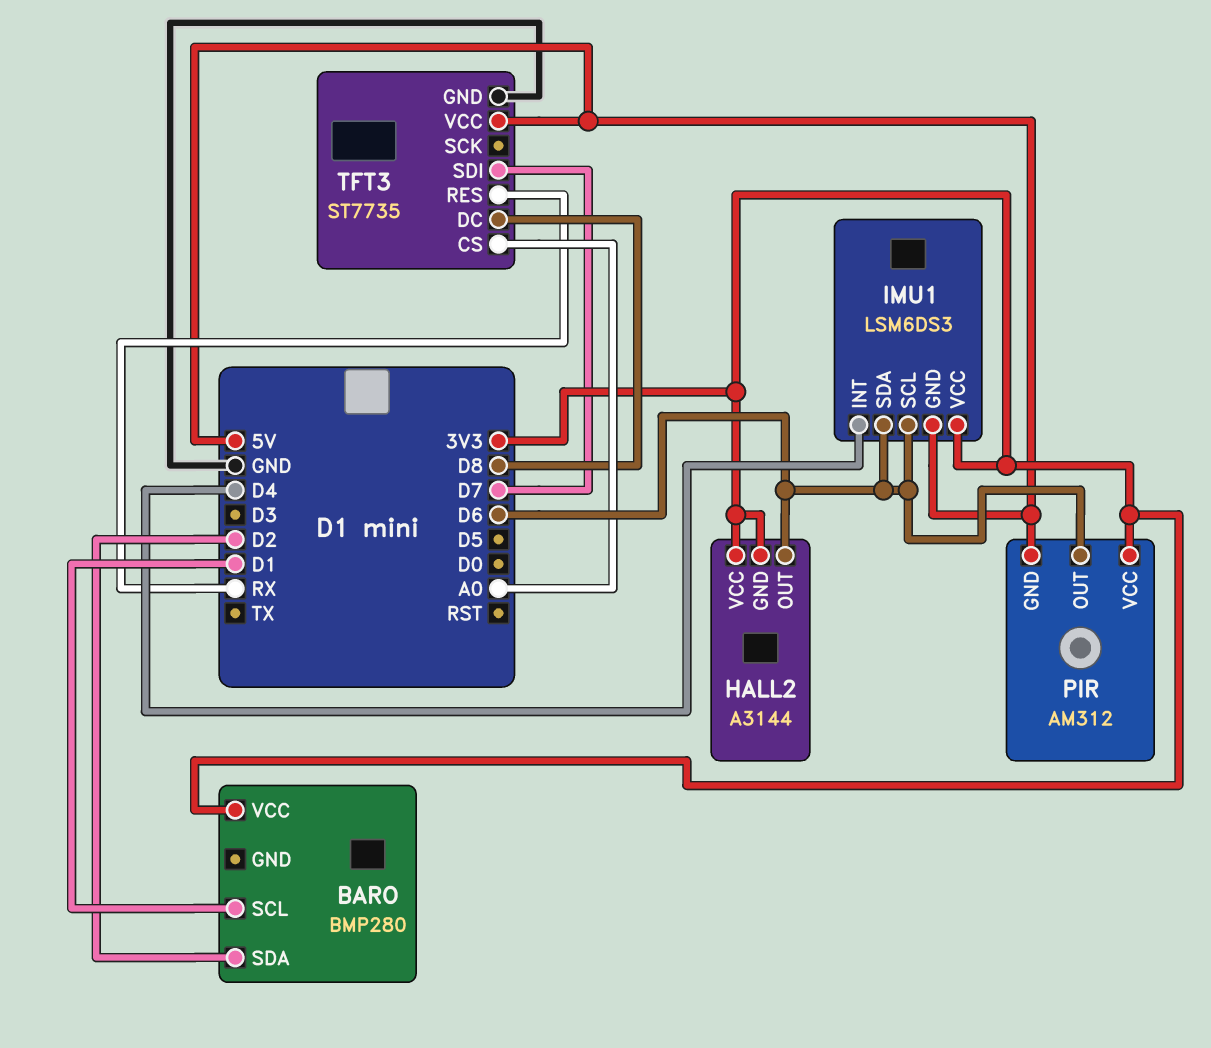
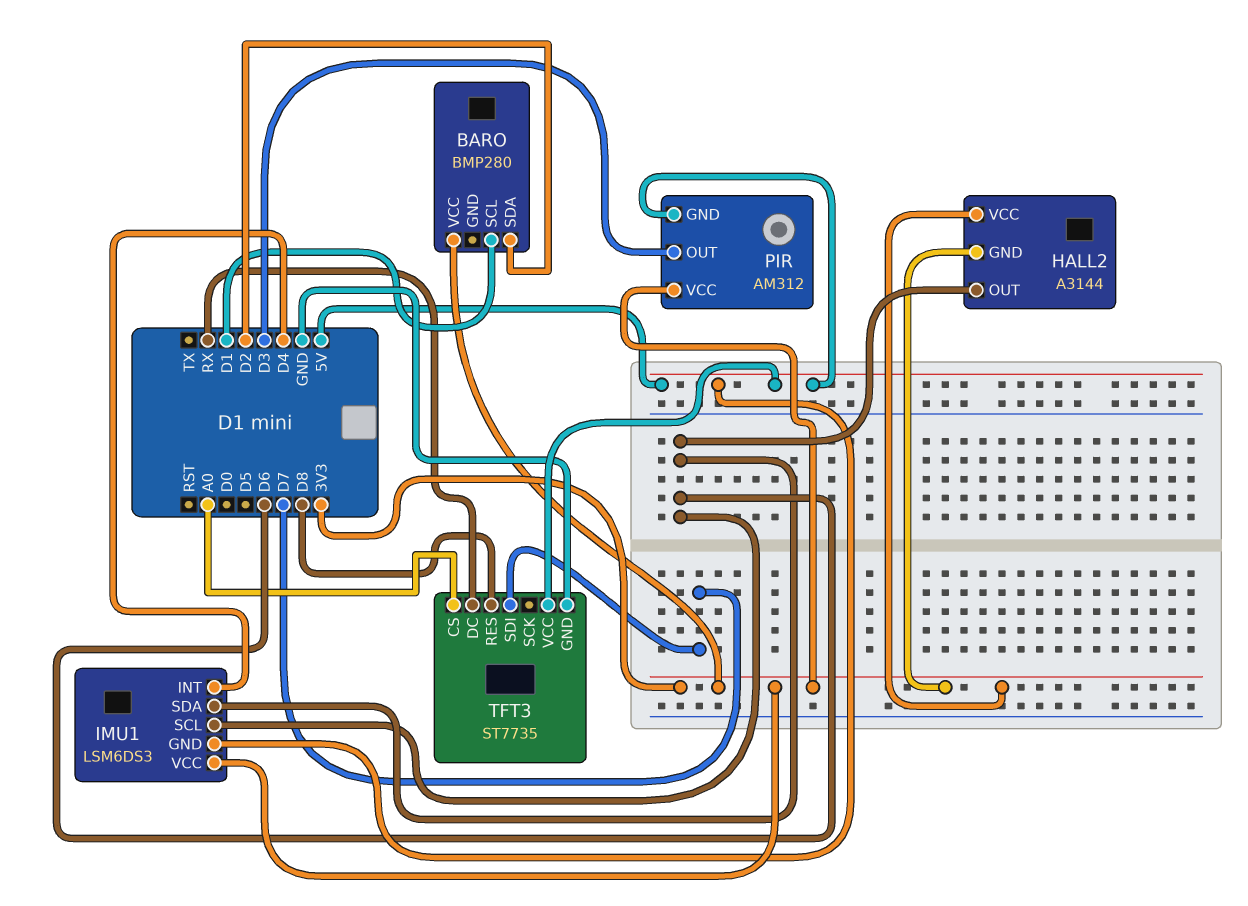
PIR pin OUT: D6 -> D3
TFT3 pin DC: D8 -> RX
TFT3 pin RES: RX -> D8

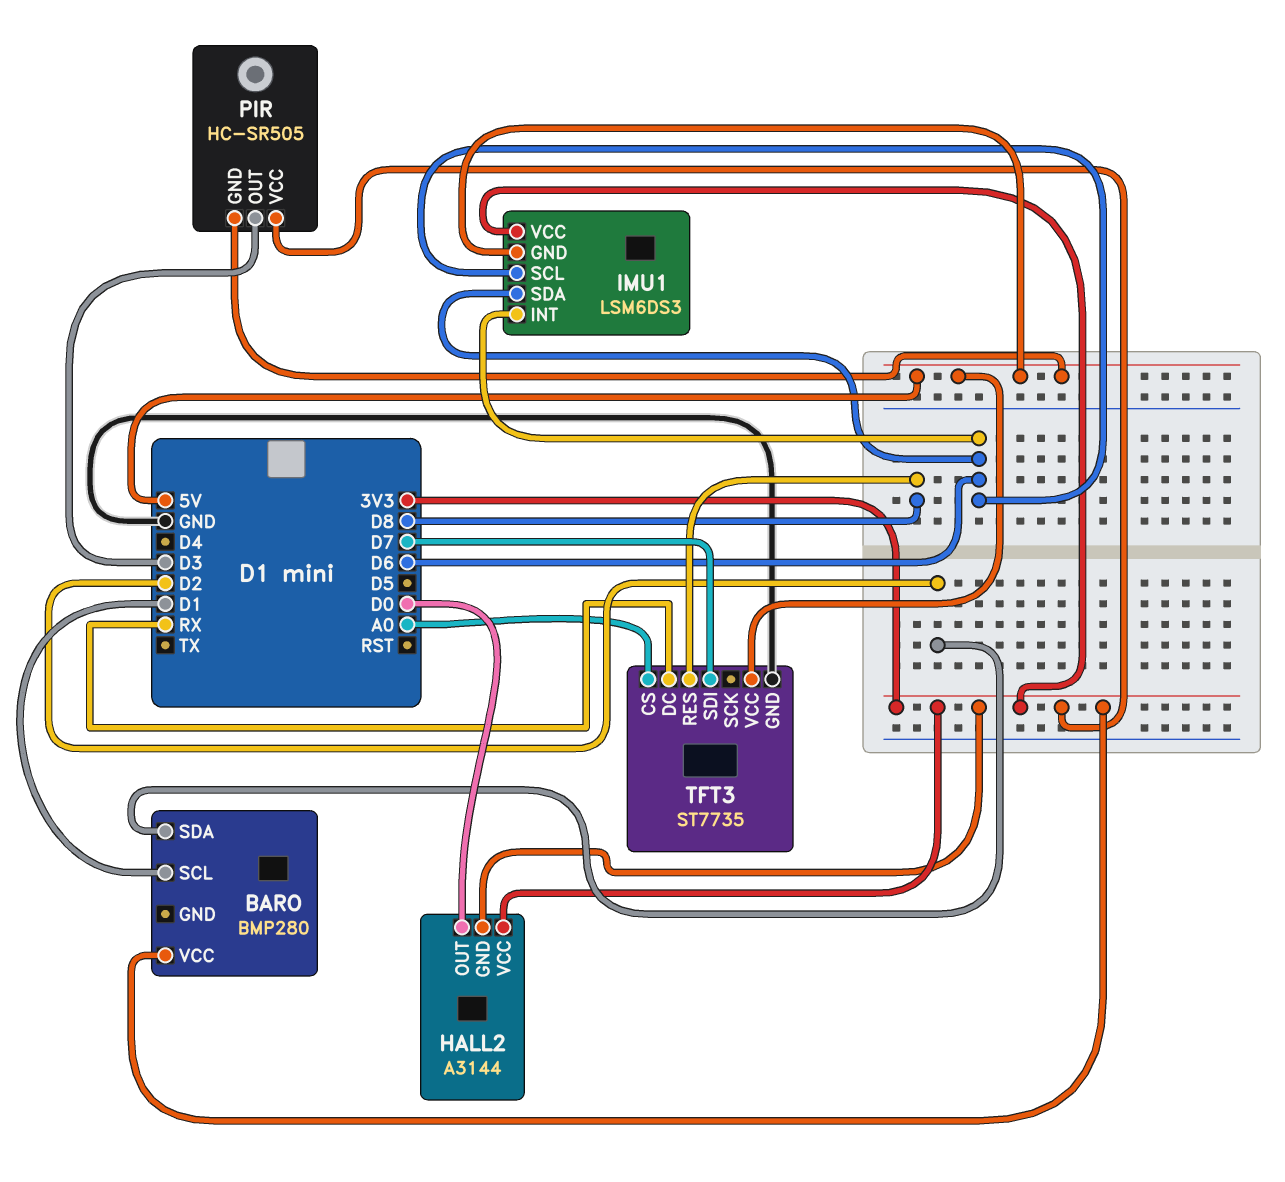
HALL2 pin OUT: D6 -> D0
IMU1 pin INT: D4 -> D6
PIR: AM312 -> HC-SR505

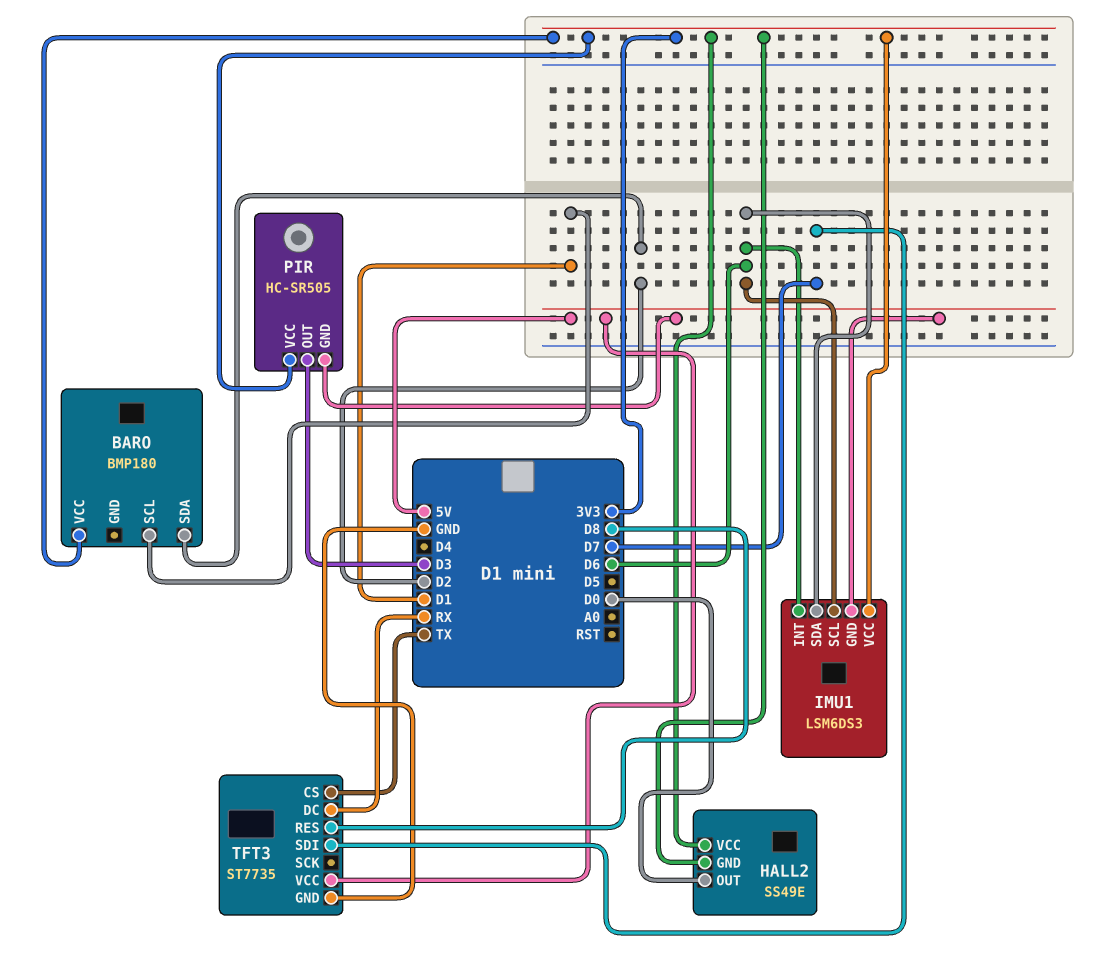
BARO: BMP280 -> BMP180
HALL2: A3144 -> SS49E
TFT3 pin CS: A0 -> TX

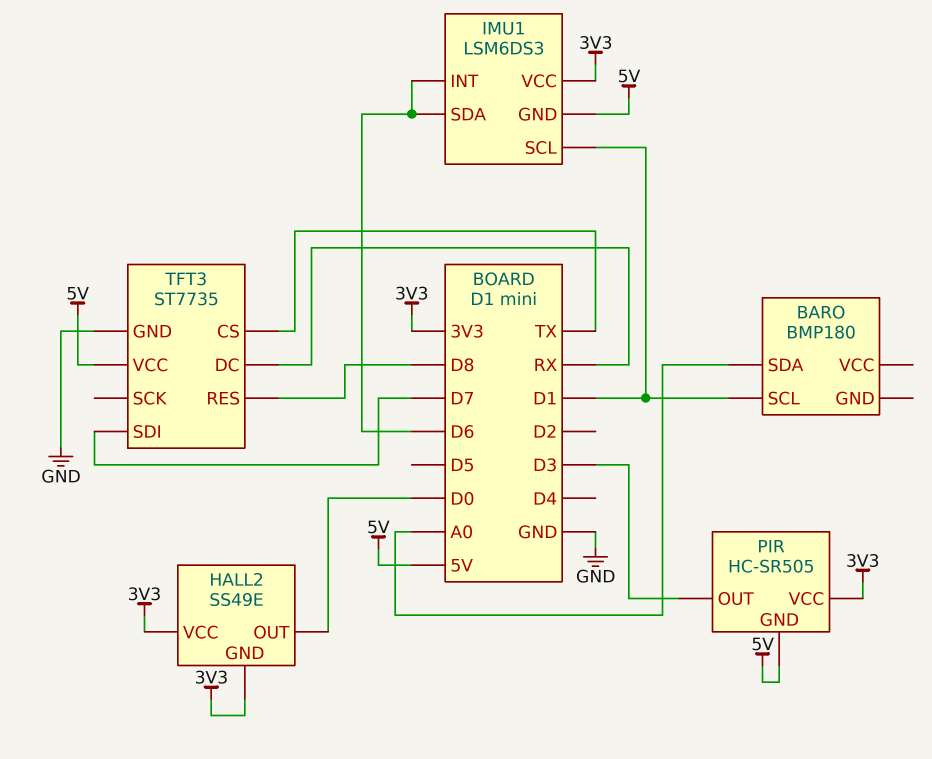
BARO pin SDA: D2 -> A0
BARO pin VCC: 3V3 -> none
IMU1 pin SCL: D6 -> D1

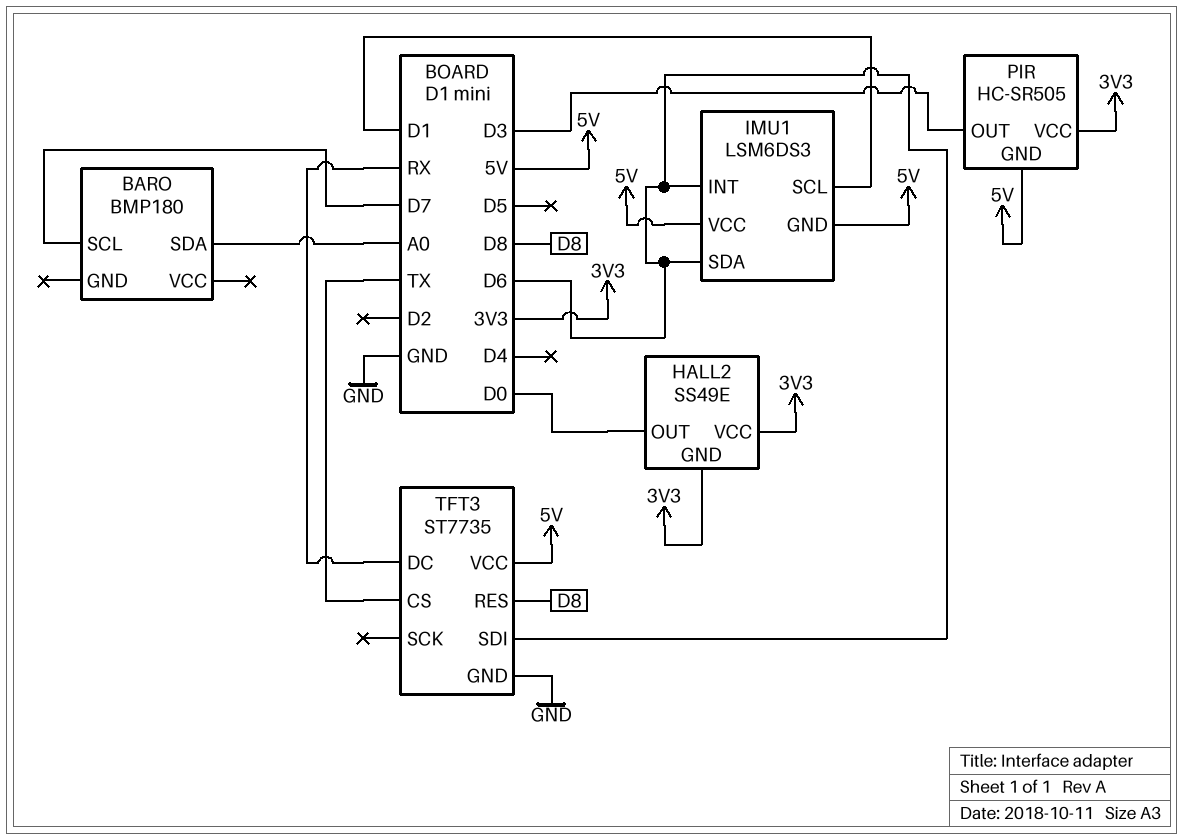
BARO pin SCL: D1 -> D7
IMU1 pin VCC: 3V3 -> 5V
TFT3 pin SDI: D7 -> D6

